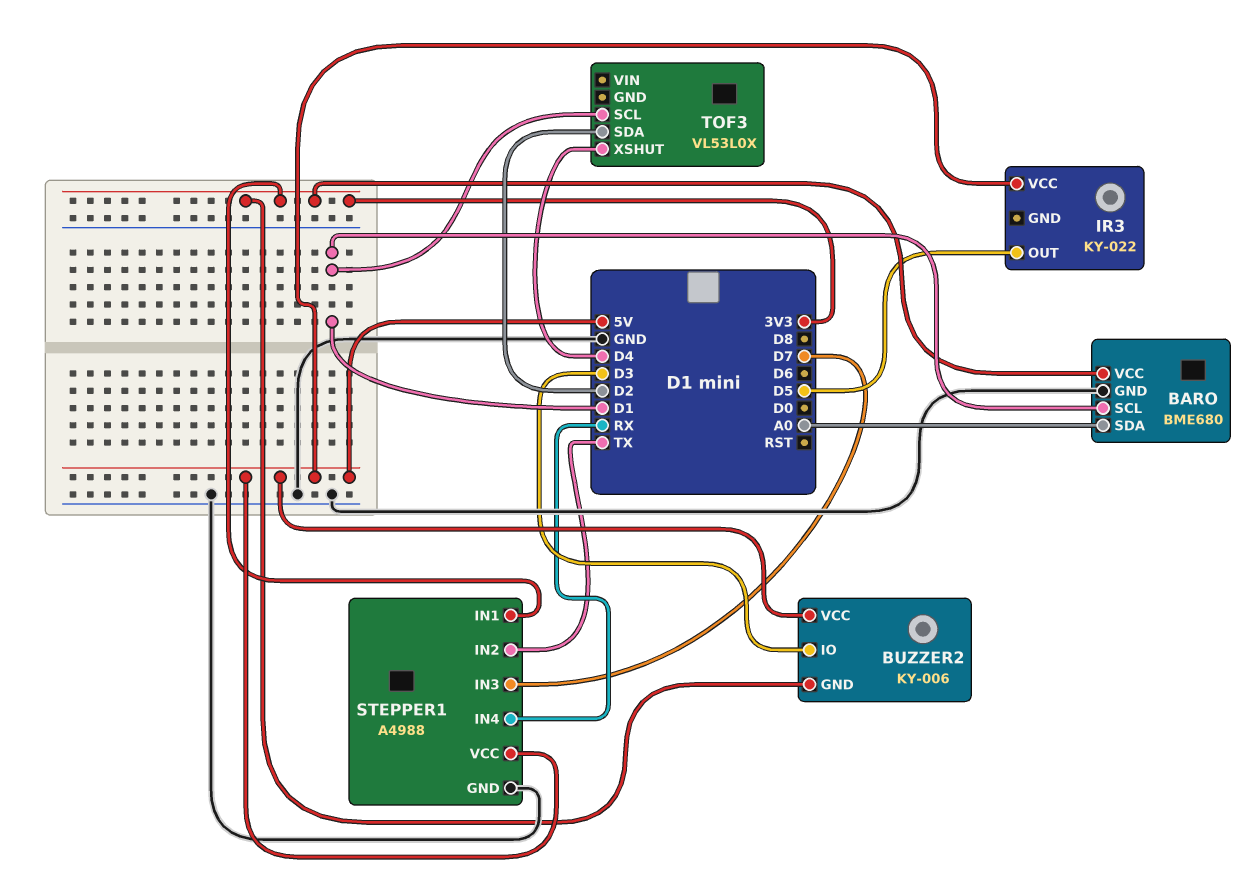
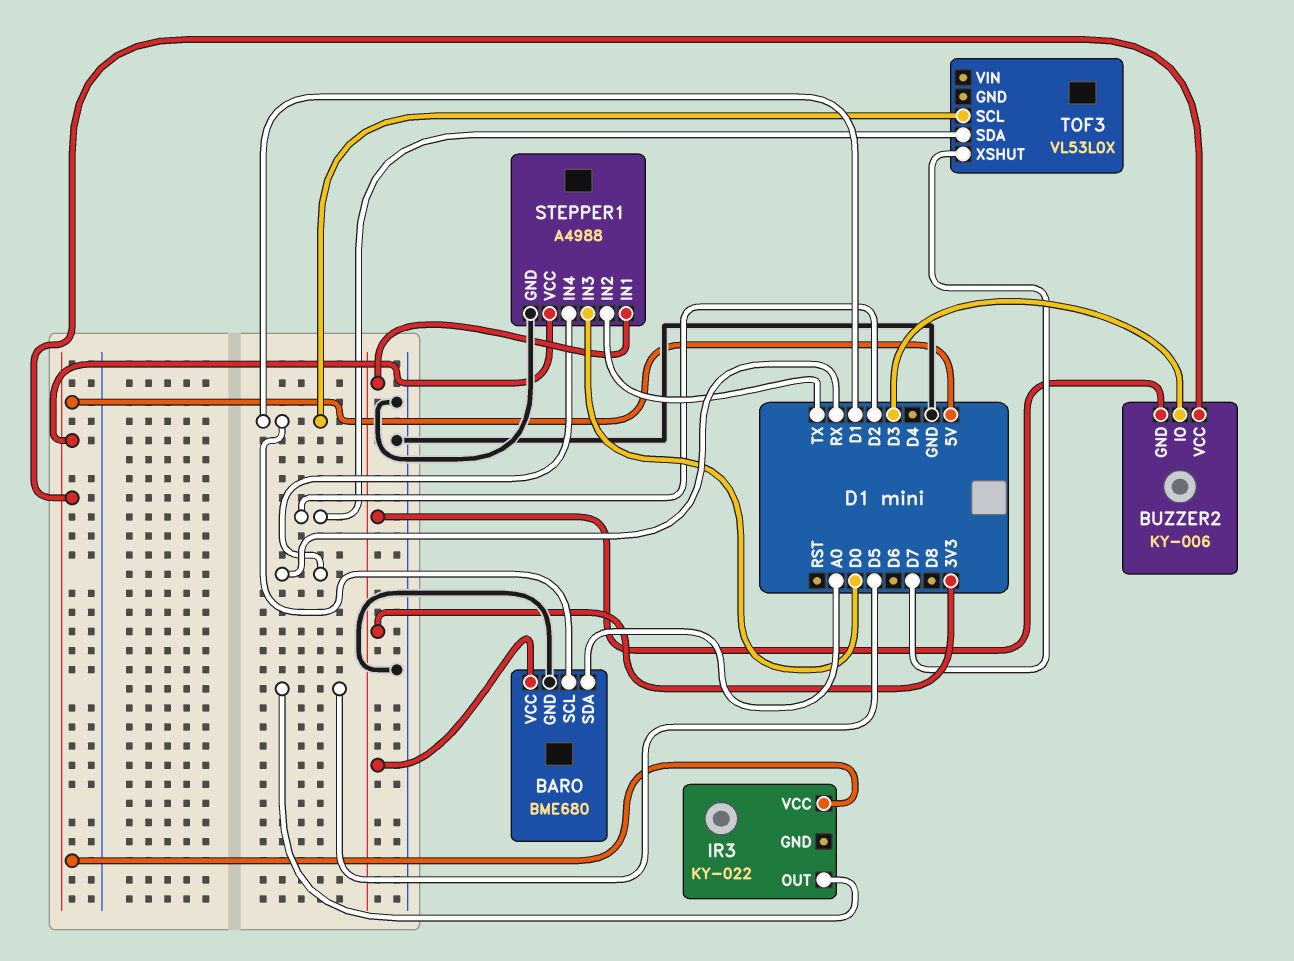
STEPPER1 pin IN3: D7 -> D0
TOF3 pin XSHUT: D4 -> D7

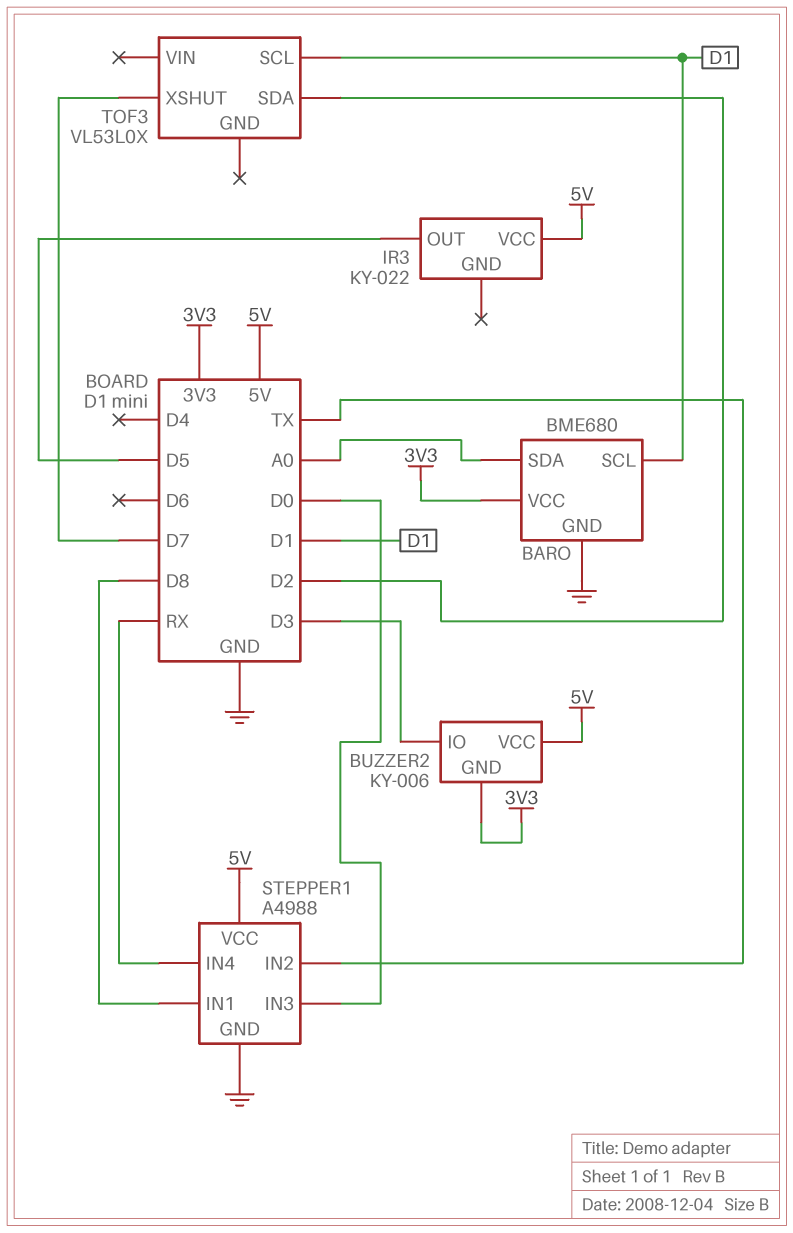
STEPPER1 pin IN1: 3V3 -> D8

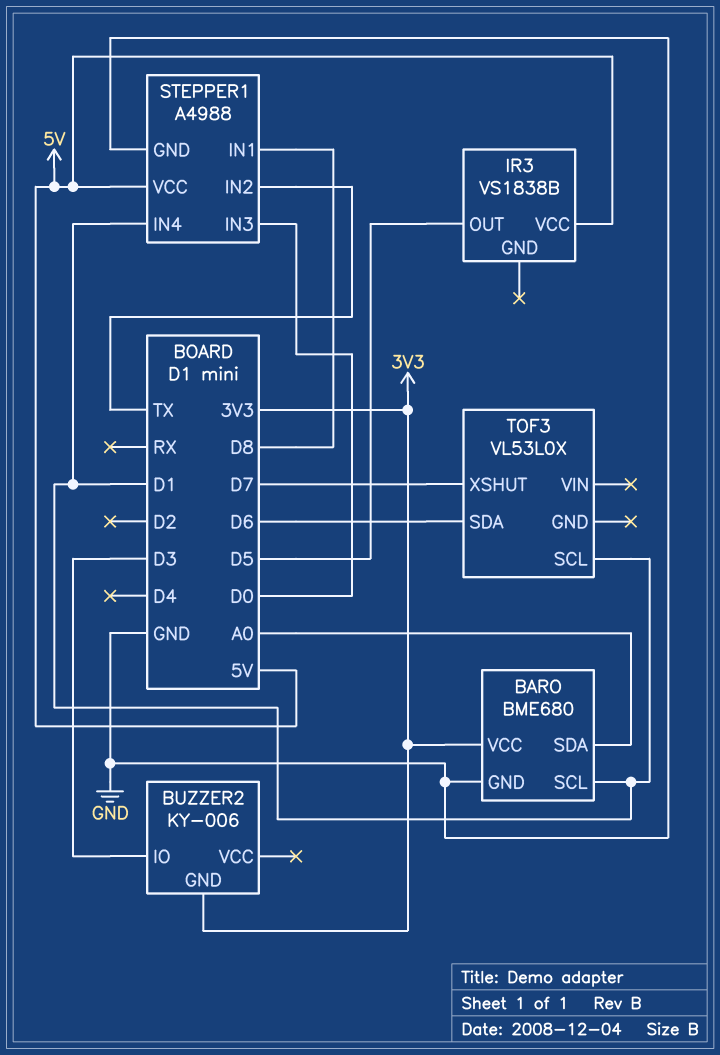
BUZZER2 pin VCC: 5V -> none
IR3: KY-022 -> VS1838B
STEPPER1 pin IN4: RX -> D1
TOF3 pin SDA: D2 -> D6

